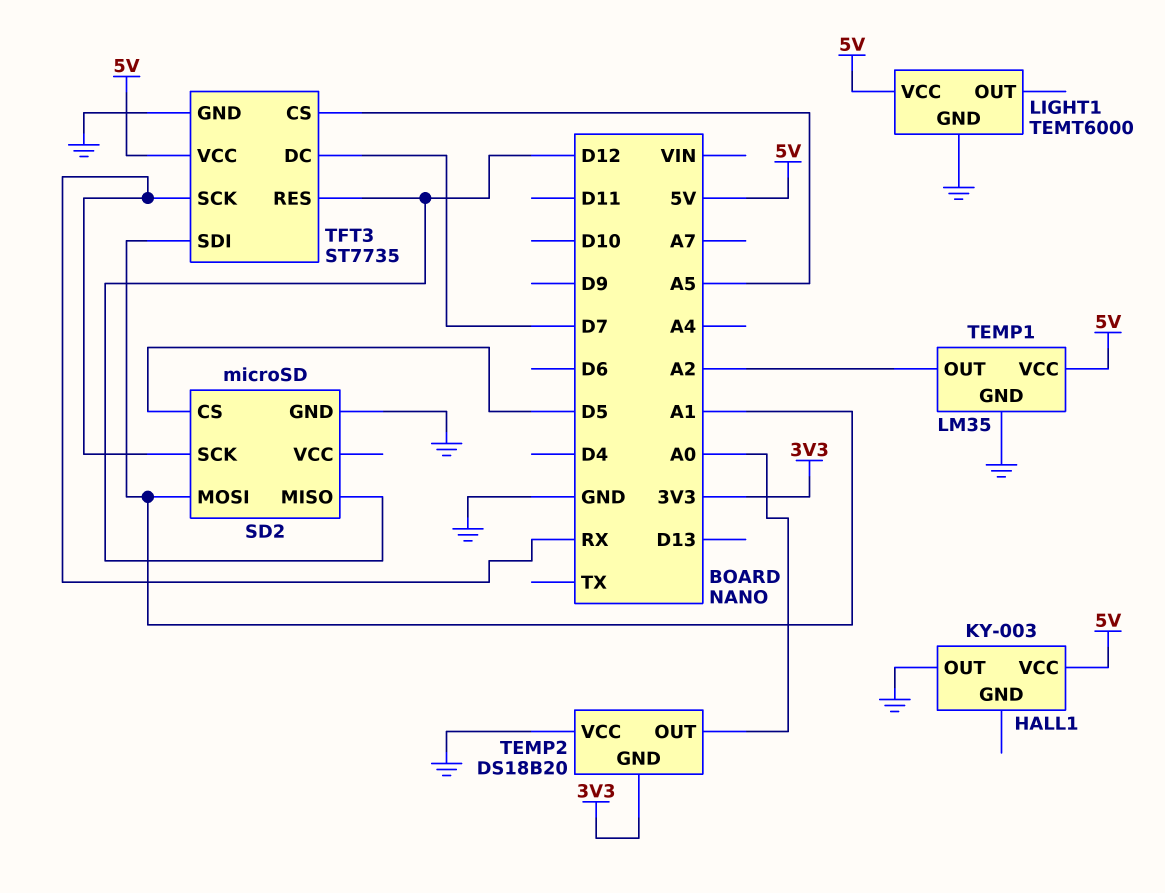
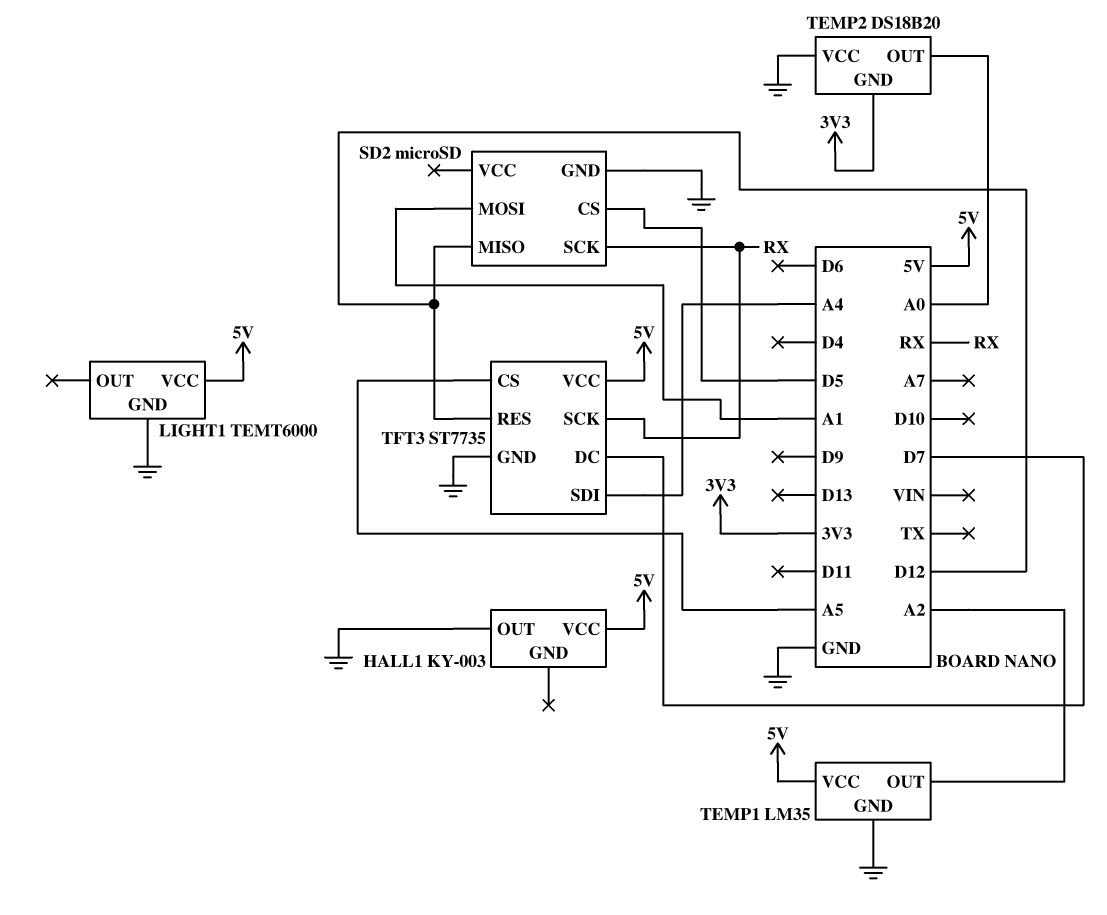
TFT3 pin SDI: A1 -> A4

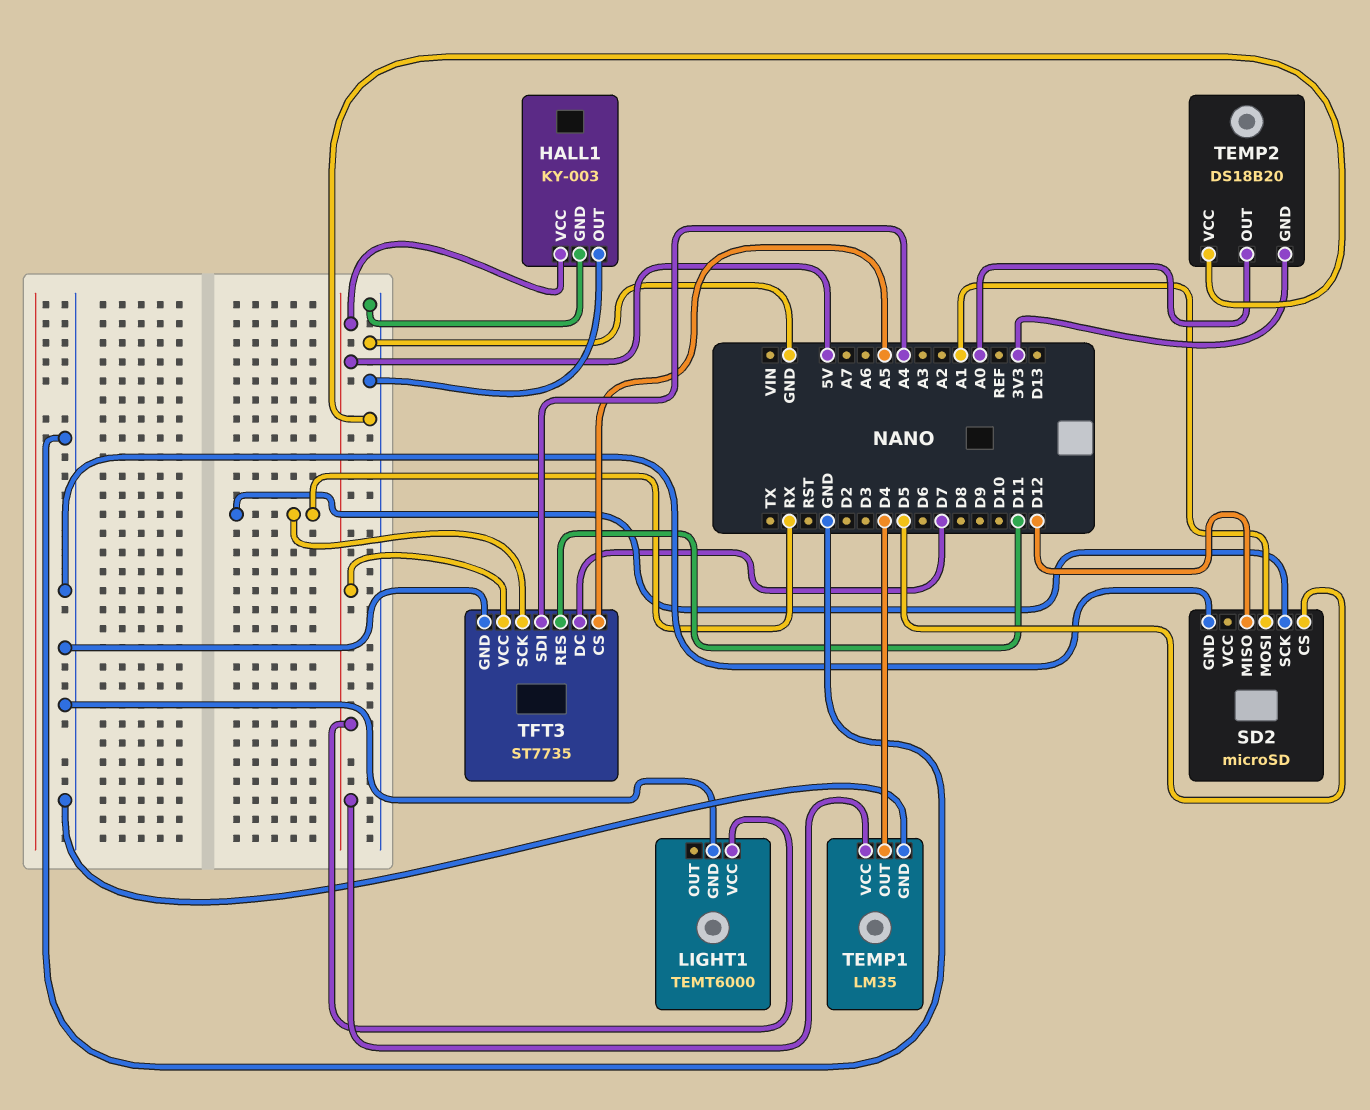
HALL1 pin GND: none -> GND
TEMP1 pin OUT: A2 -> D4
TFT3 pin RES: D12 -> D11

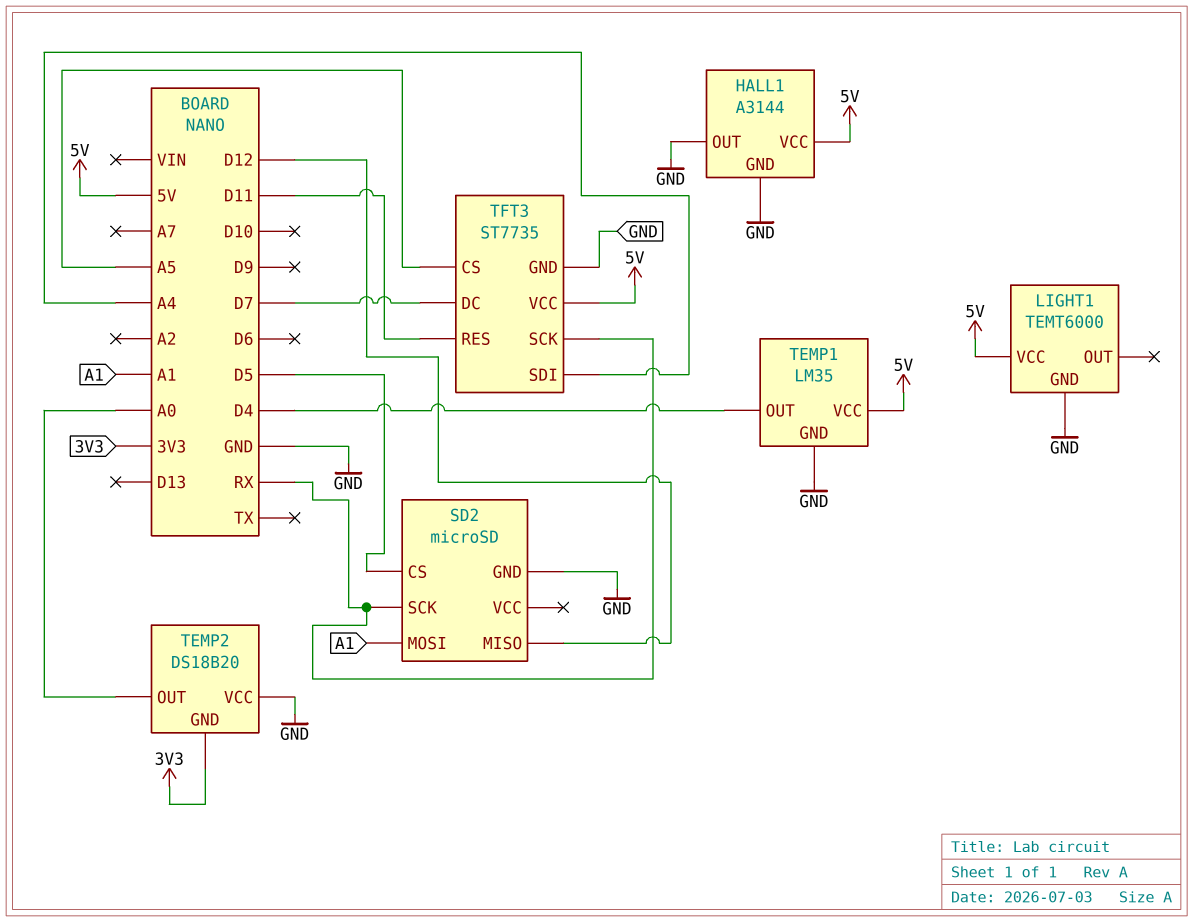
HALL1: KY-003 -> A3144

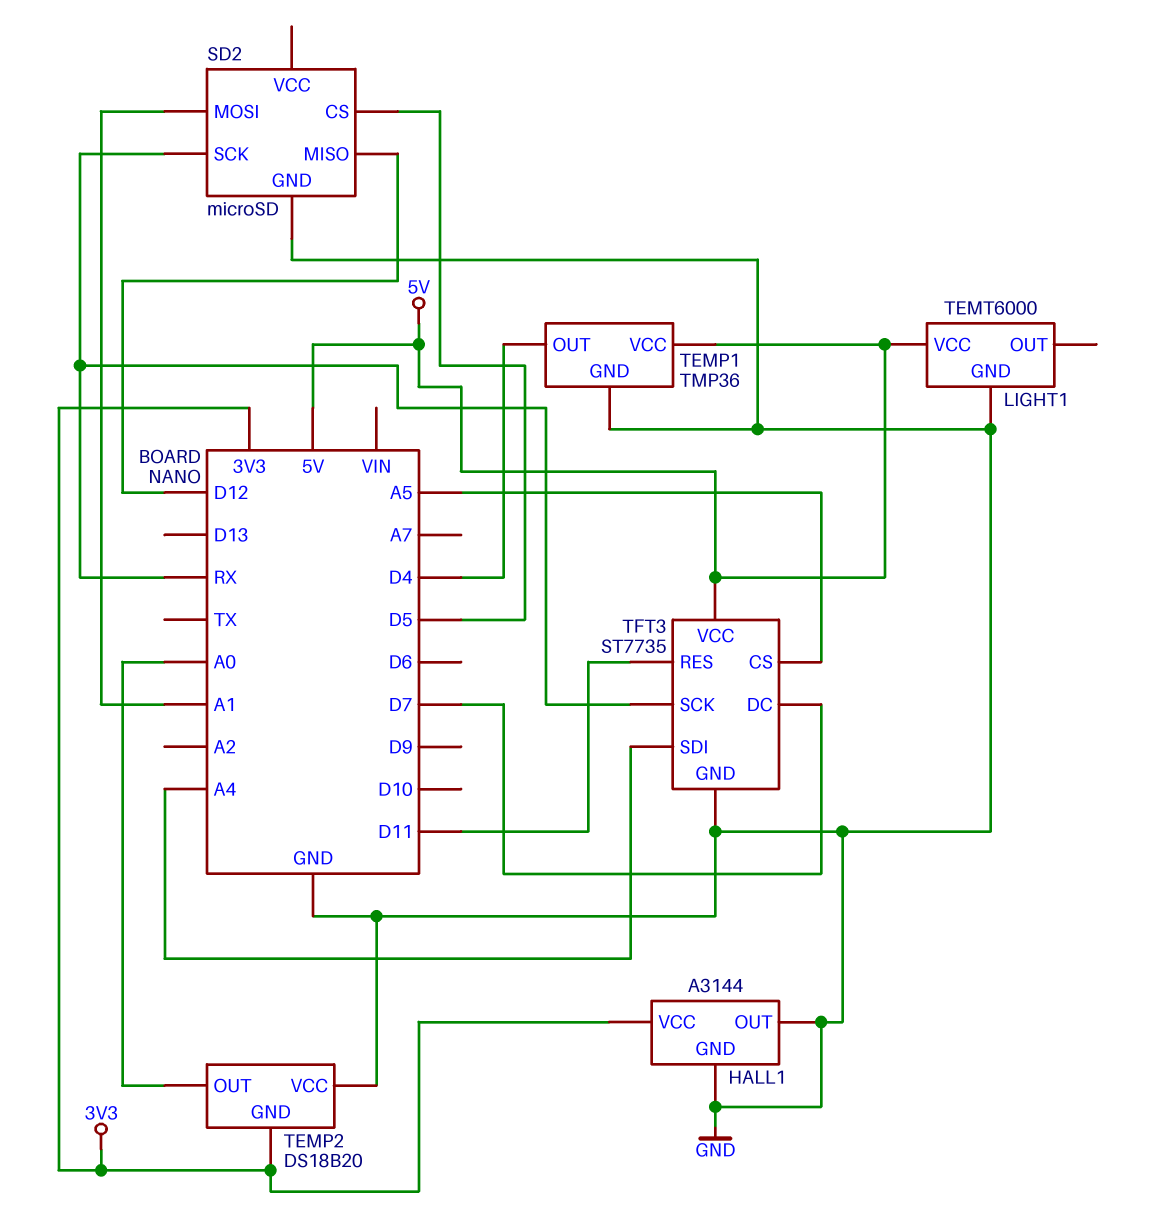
HALL1 pin VCC: 5V -> 3V3
TEMP1: LM35 -> TMP36

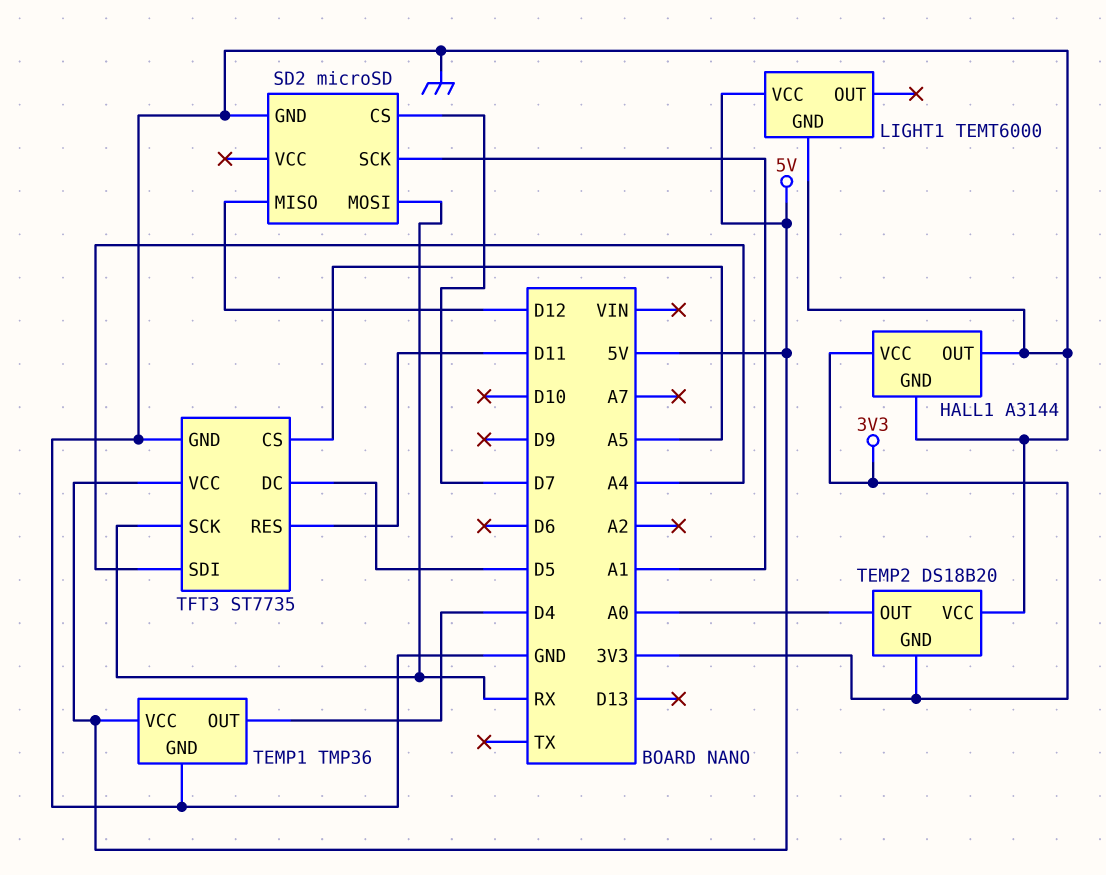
SD2 pin CS: D5 -> D7
SD2 pin MOSI: A1 -> RX
SD2 pin SCK: RX -> A1
TFT3 pin DC: D7 -> D5

